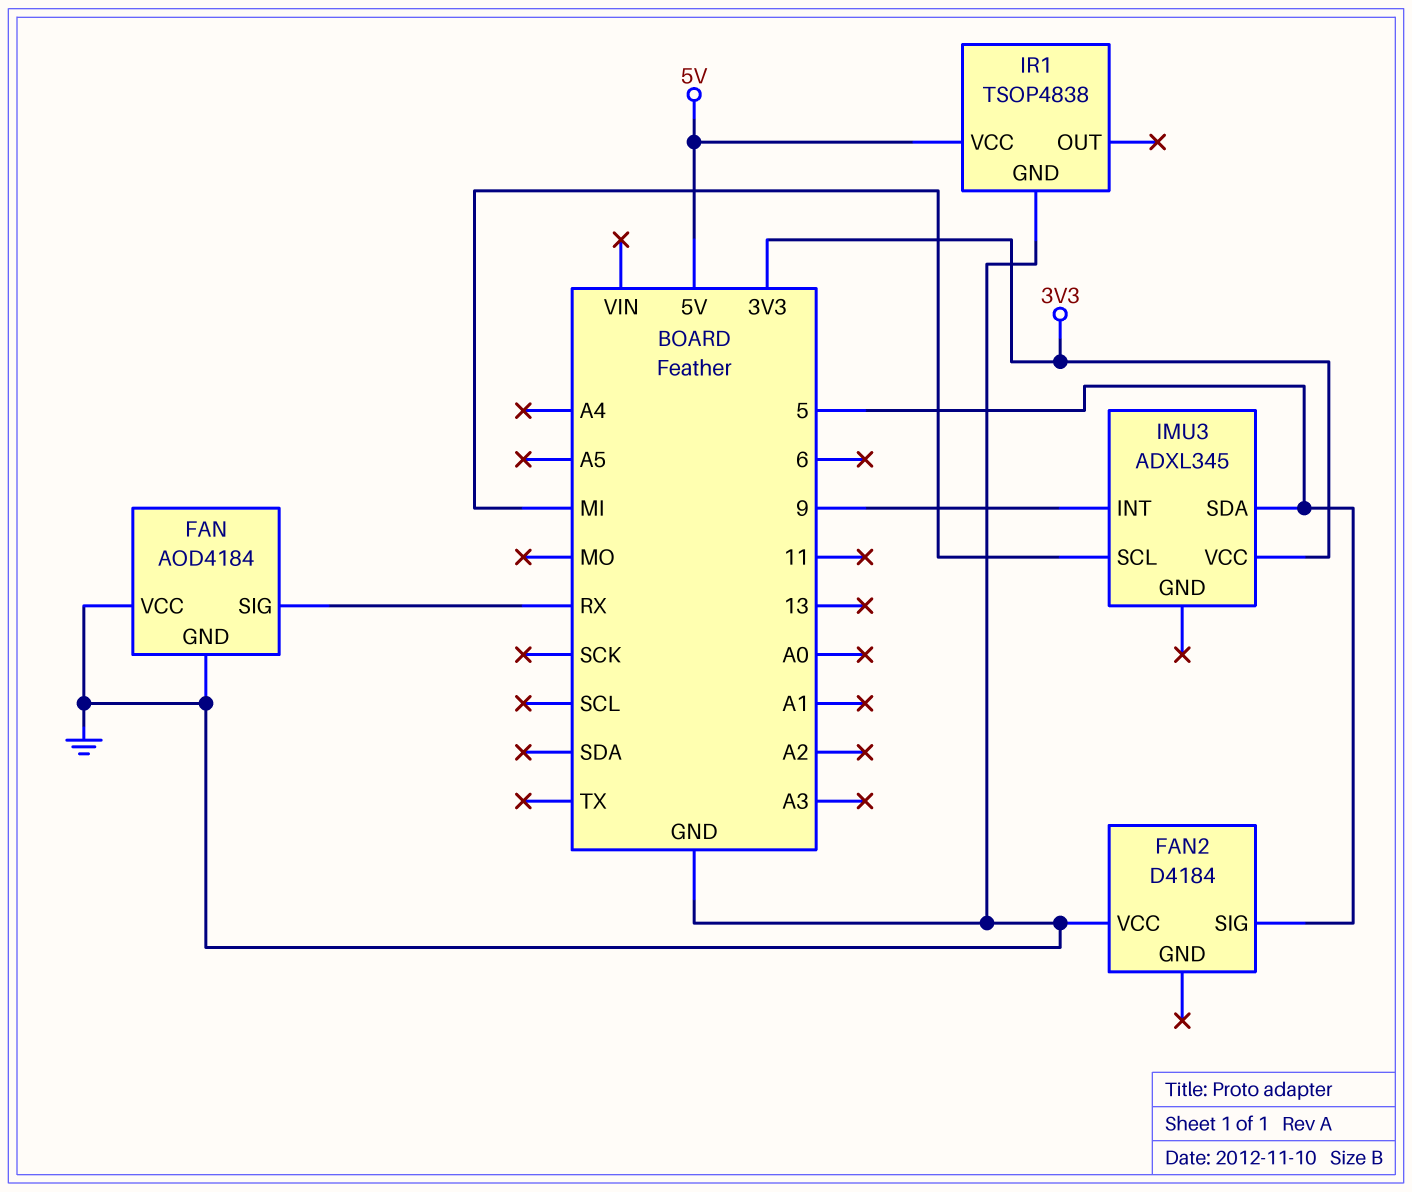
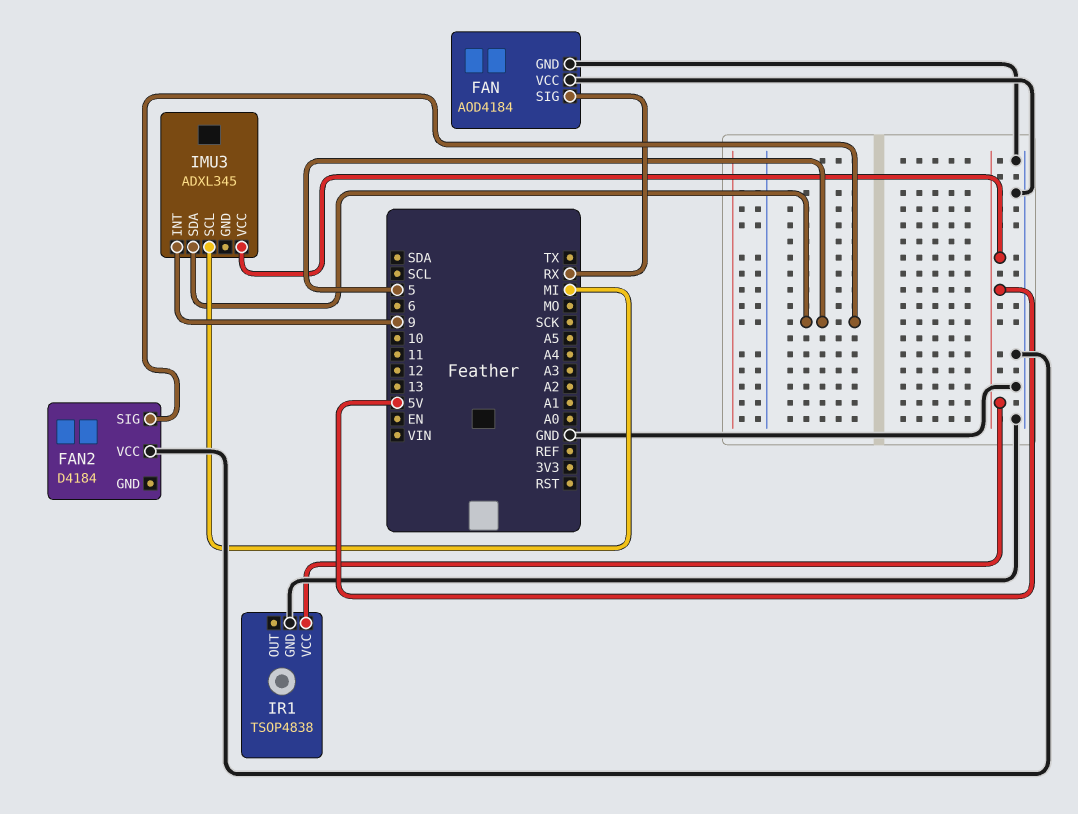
IMU3 pin VCC: 3V3 -> 5V

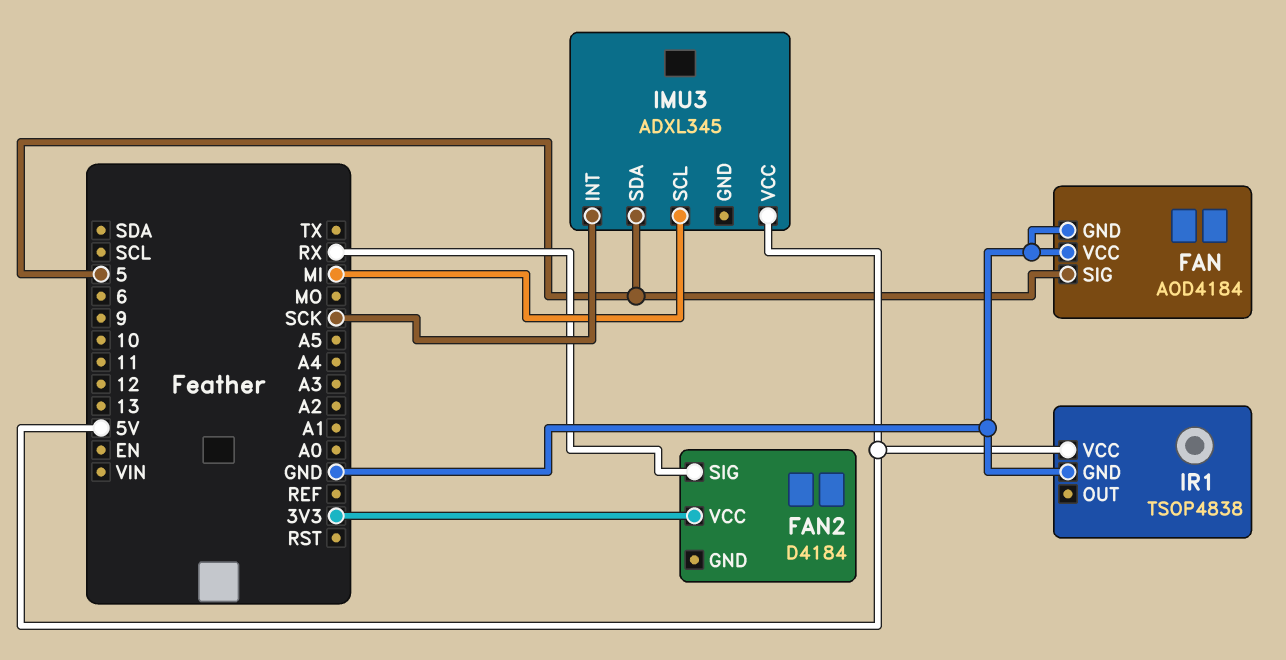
FAN pin SIG: RX -> 5
FAN2 pin SIG: 5 -> RX
FAN2 pin VCC: GND -> 3V3
IMU3 pin INT: 9 -> SCK

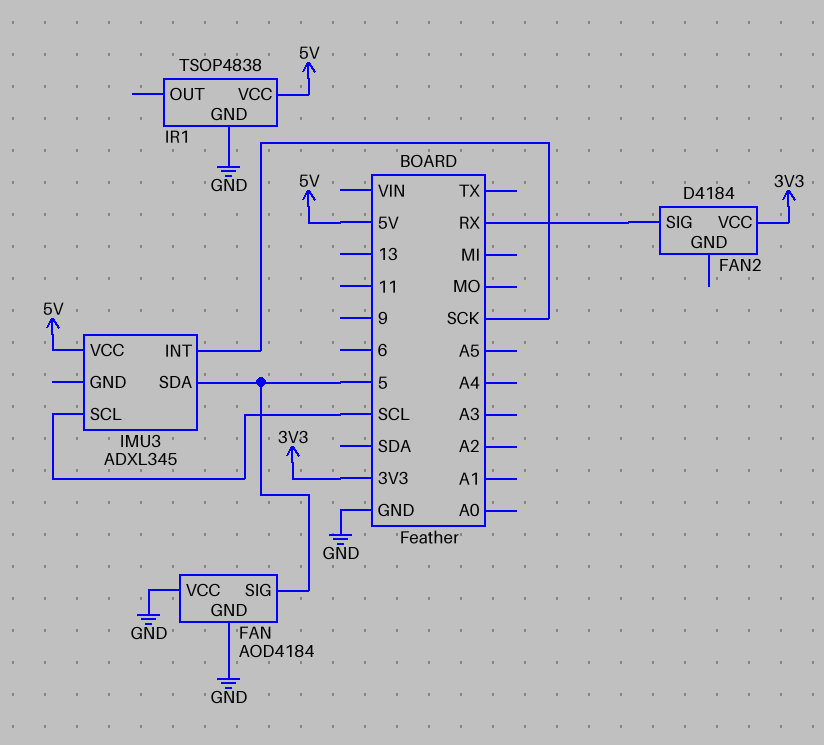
IMU3 pin SCL: MI -> SCL

